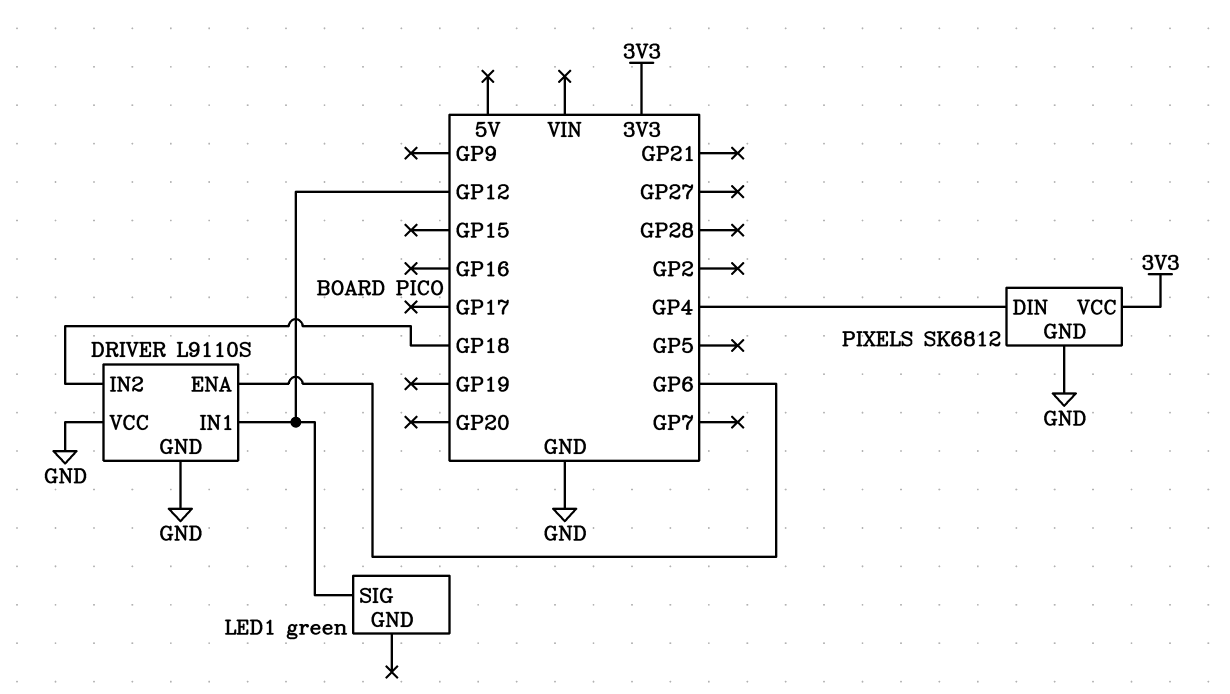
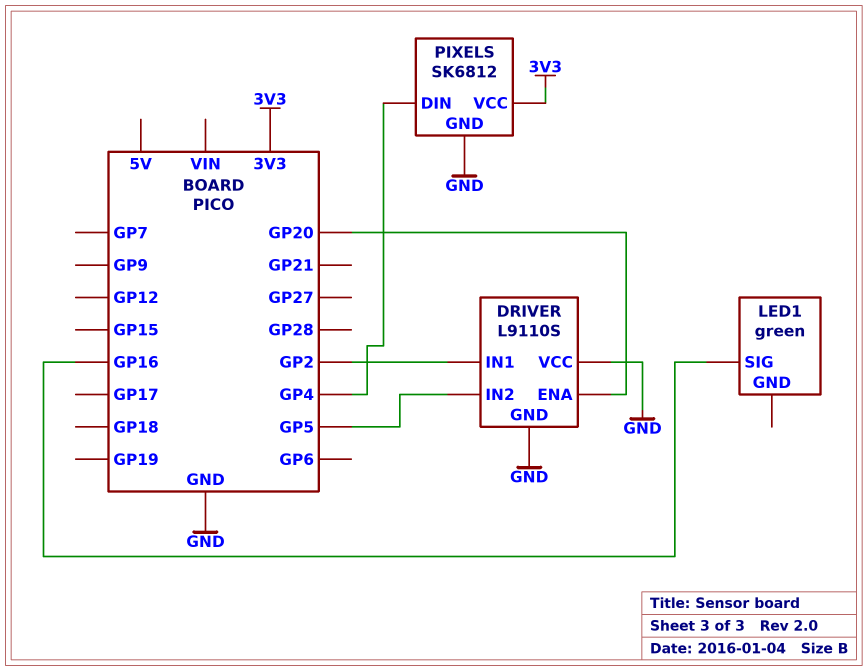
DRIVER pin ENA: GP6 -> GP20
DRIVER pin IN1: GP12 -> GP2
DRIVER pin IN2: GP18 -> GP5
LED1 pin SIG: GP12 -> GP16

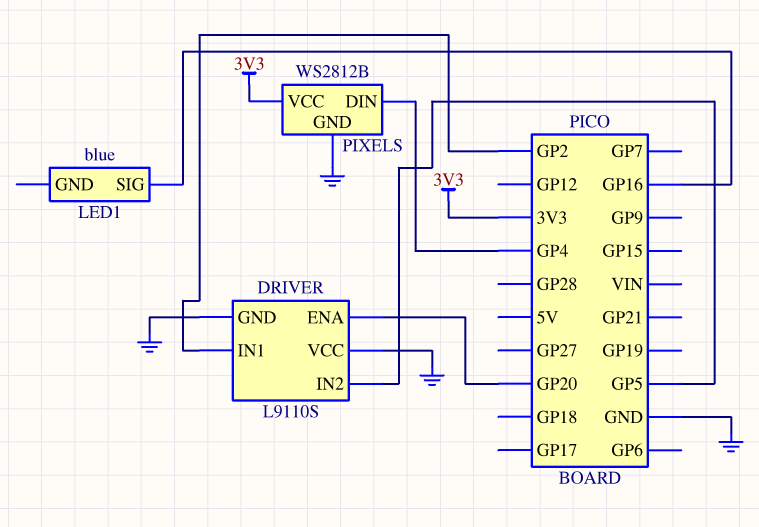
LED1: green -> blue
PIXELS: SK6812 -> WS2812B

